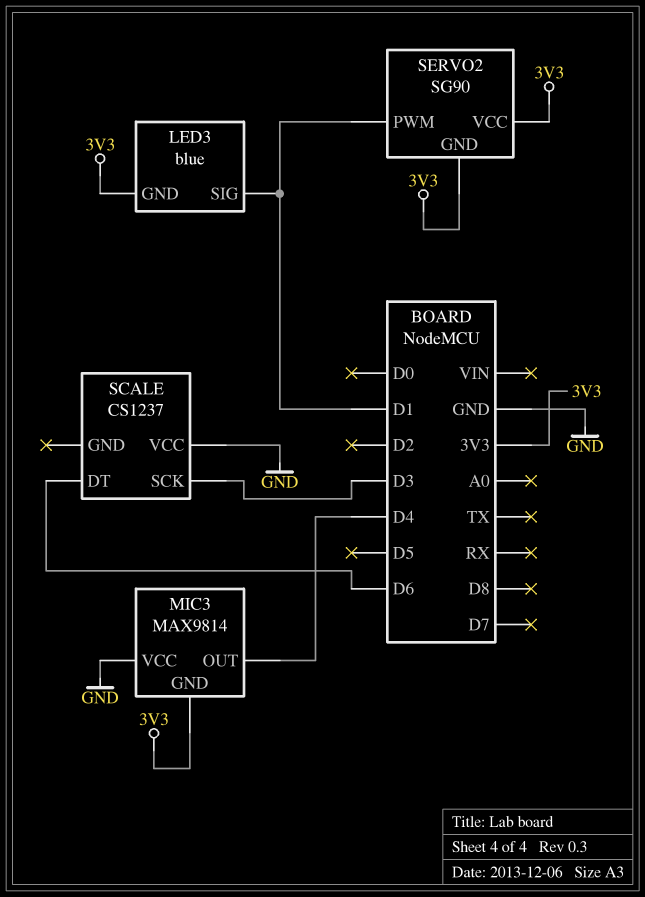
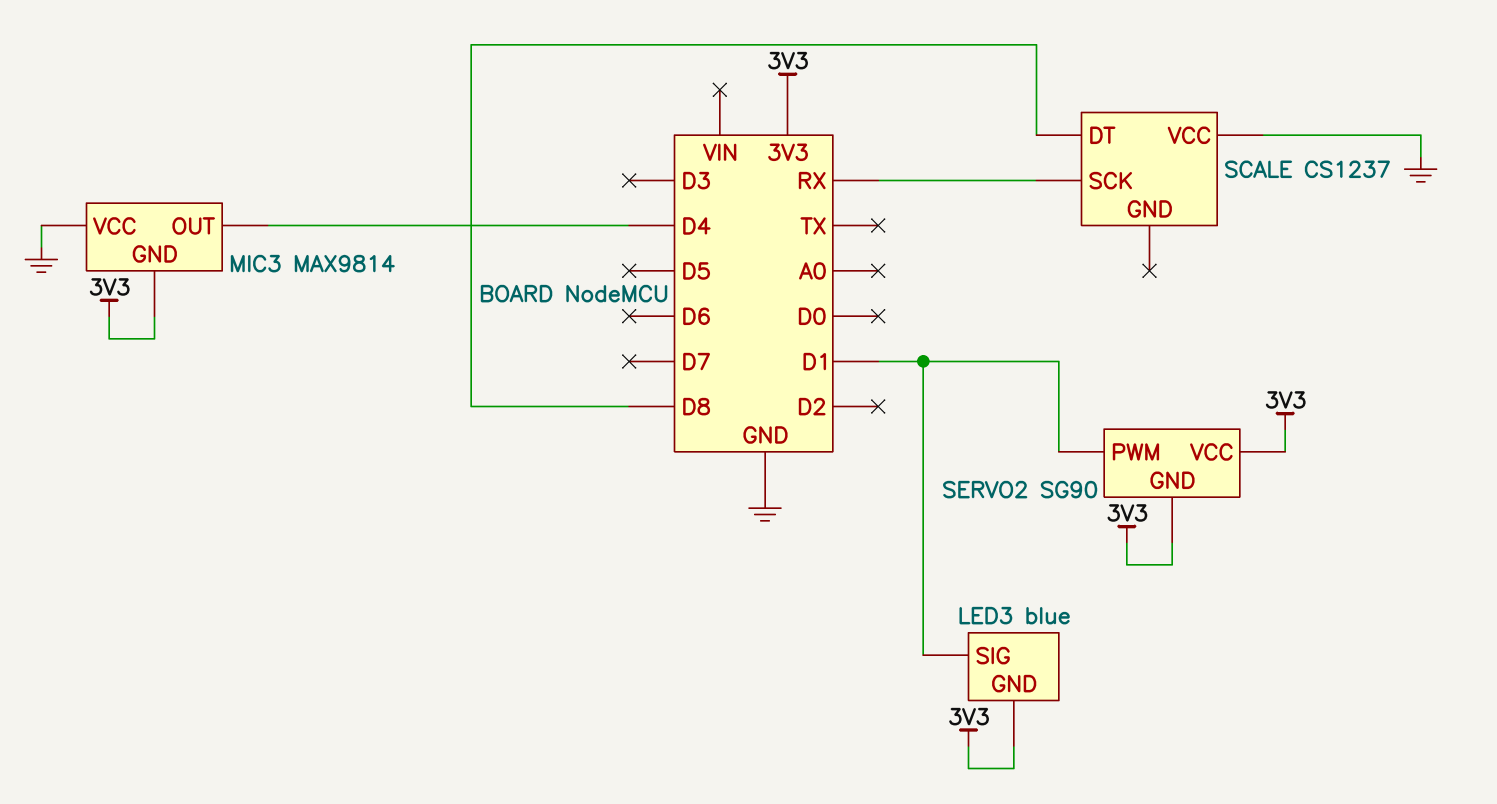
SCALE pin DT: D6 -> D8
SCALE pin SCK: D3 -> RX

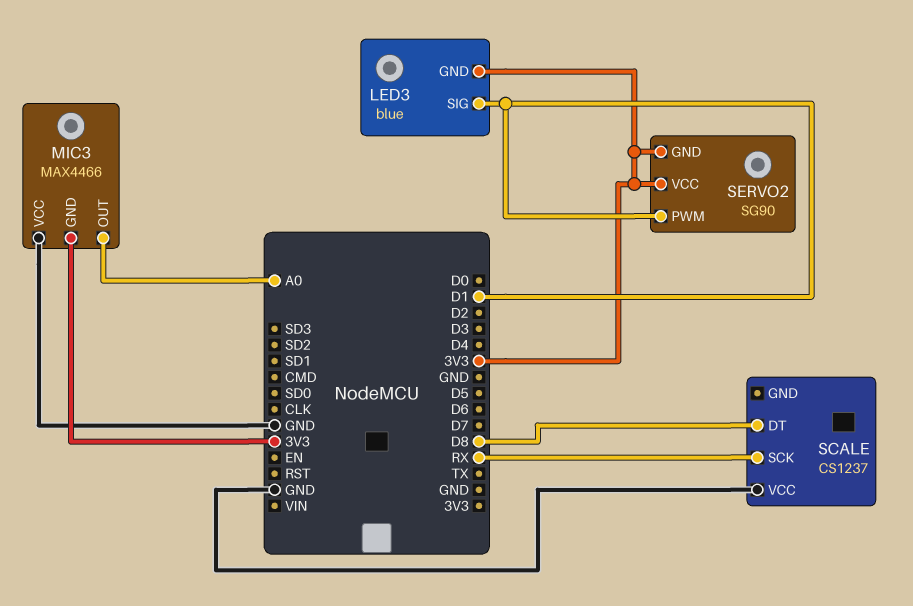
MIC3: MAX9814 -> MAX4466
MIC3 pin OUT: D4 -> A0

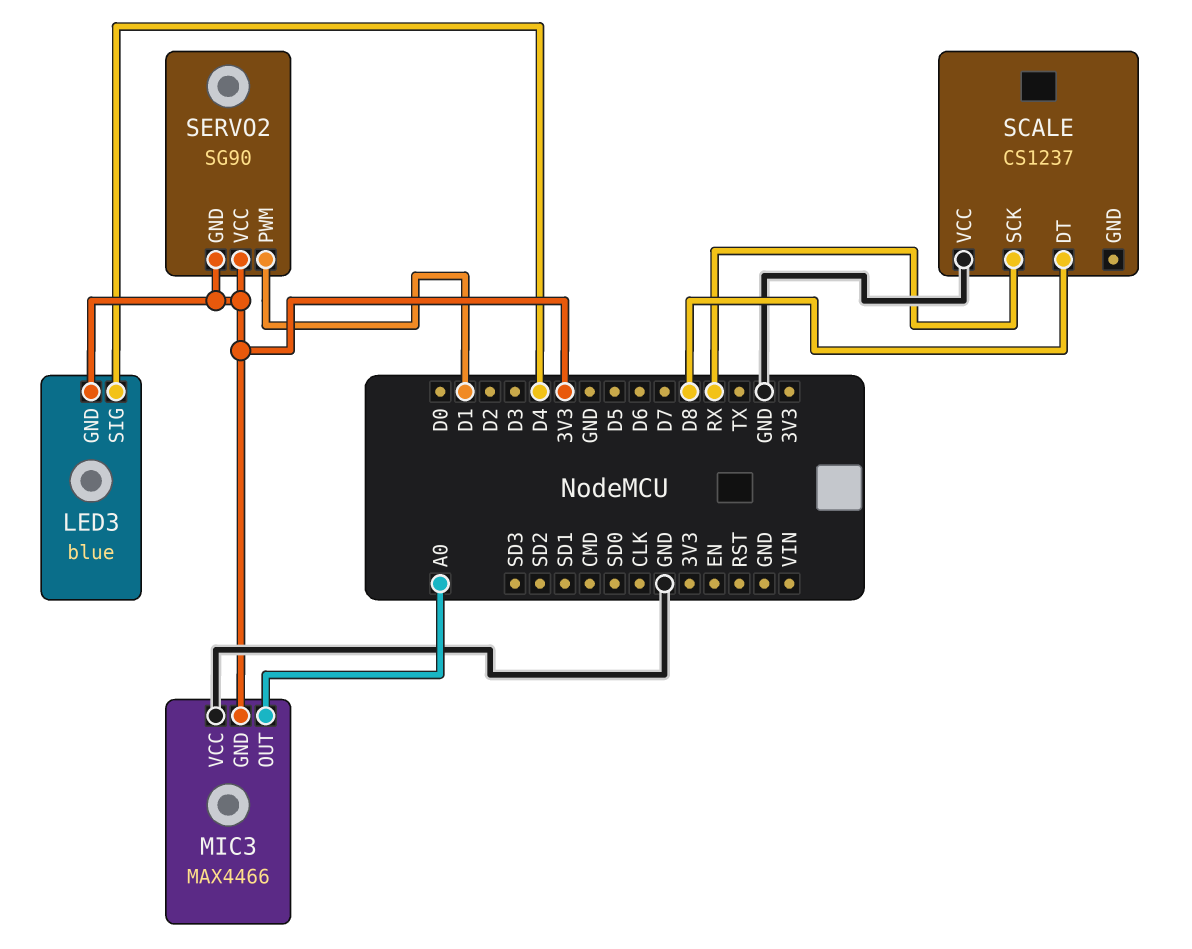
LED3 pin SIG: D1 -> D4

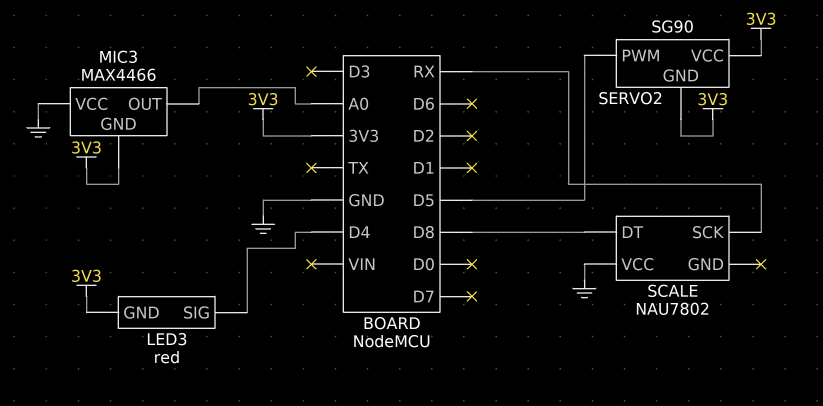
LED3: blue -> red
SCALE: CS1237 -> NAU7802
SERVO2 pin PWM: D1 -> D5

